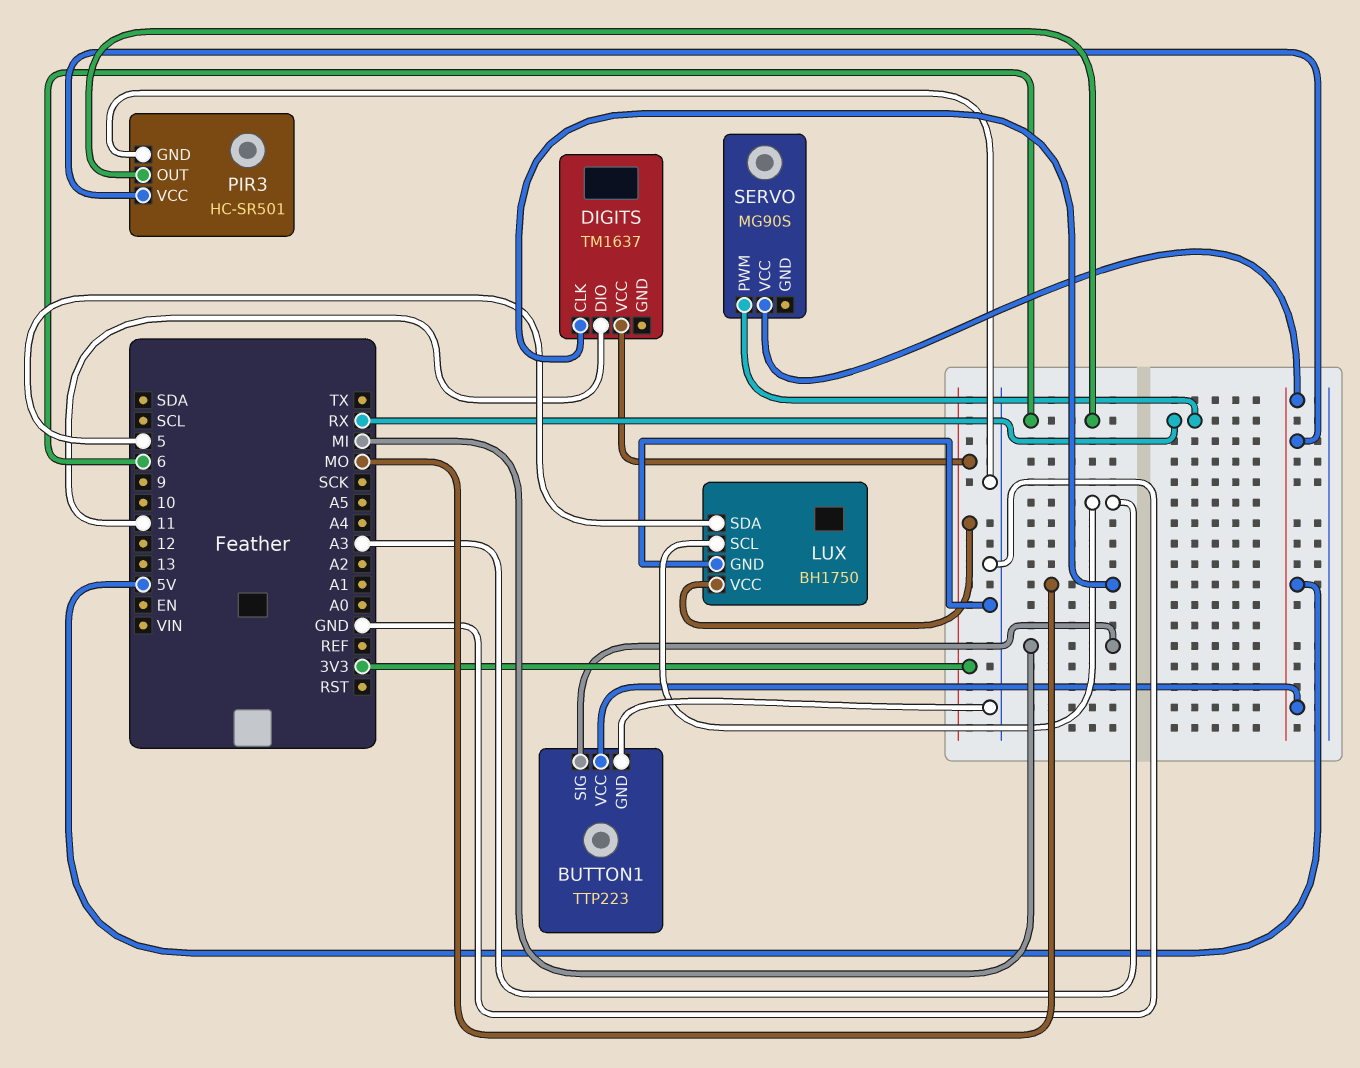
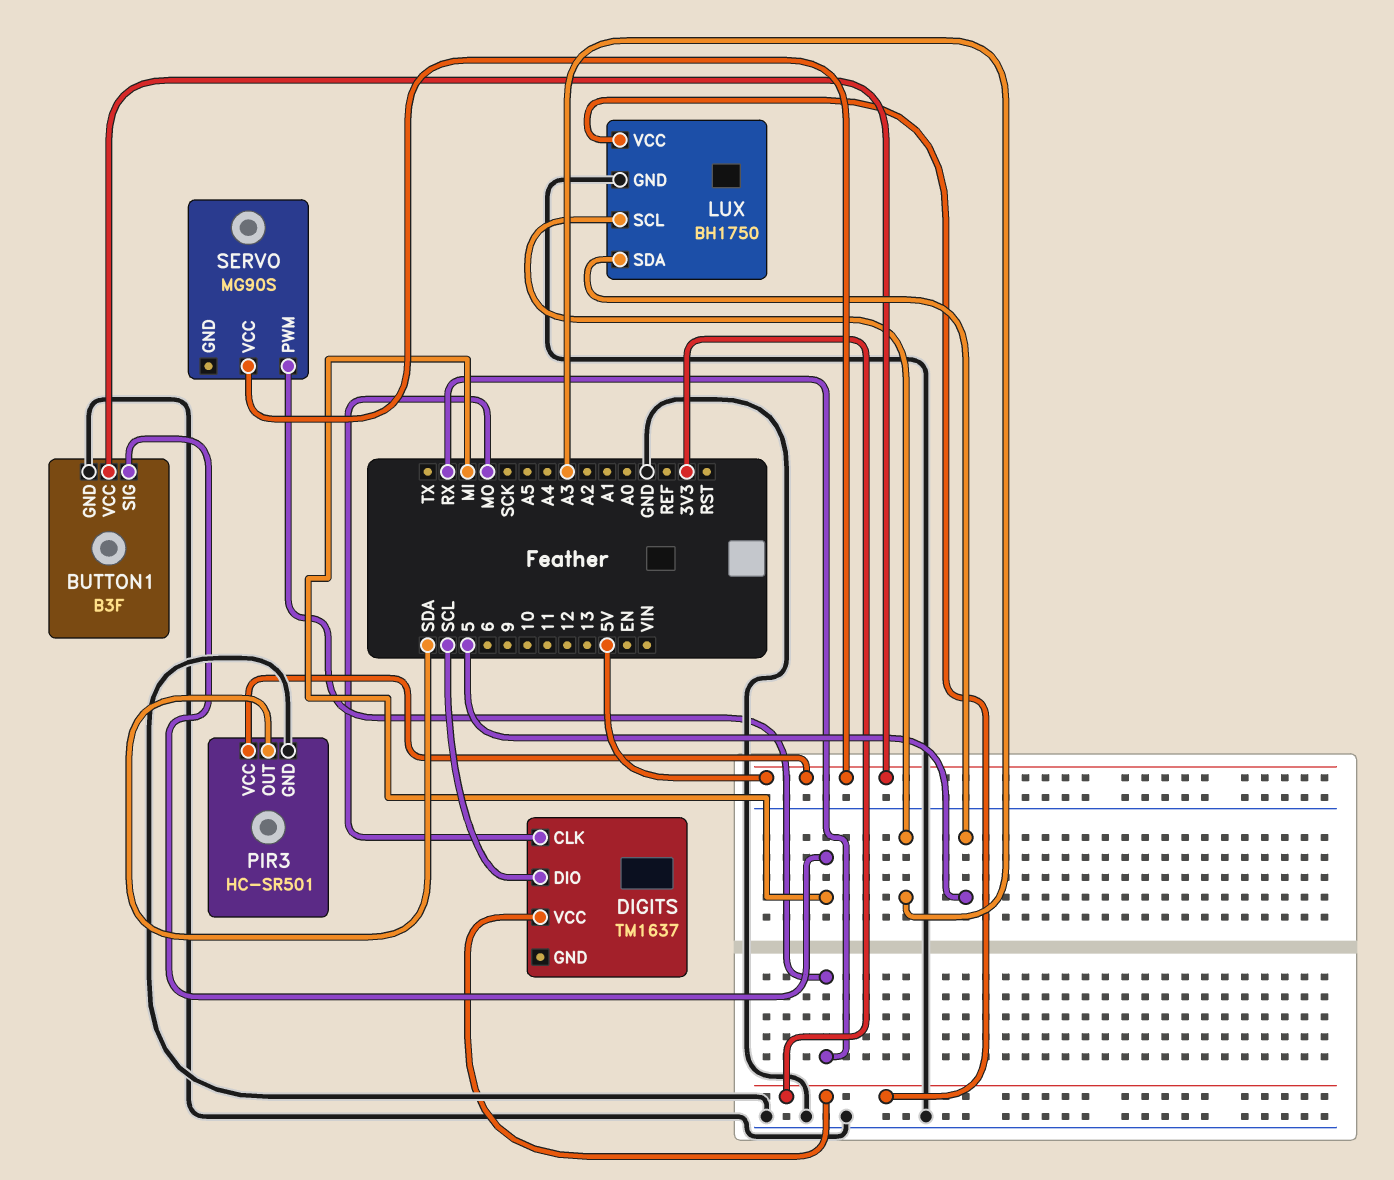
BUTTON1: TTP223 -> B3F
DIGITS pin DIO: 11 -> SCL
PIR3 pin OUT: 6 -> SDA

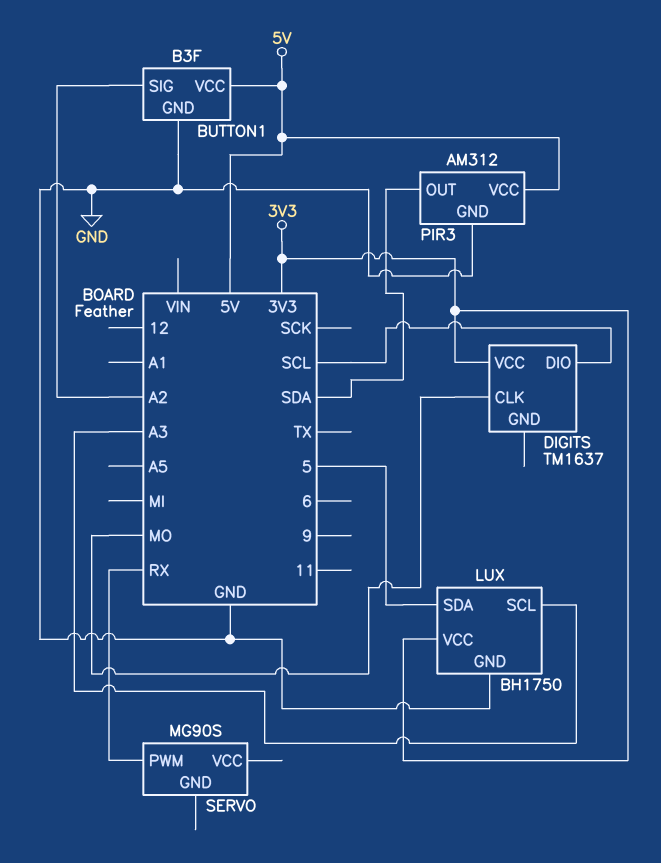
BUTTON1 pin SIG: MI -> A2
PIR3: HC-SR501 -> AM312
SERVO pin VCC: 5V -> none

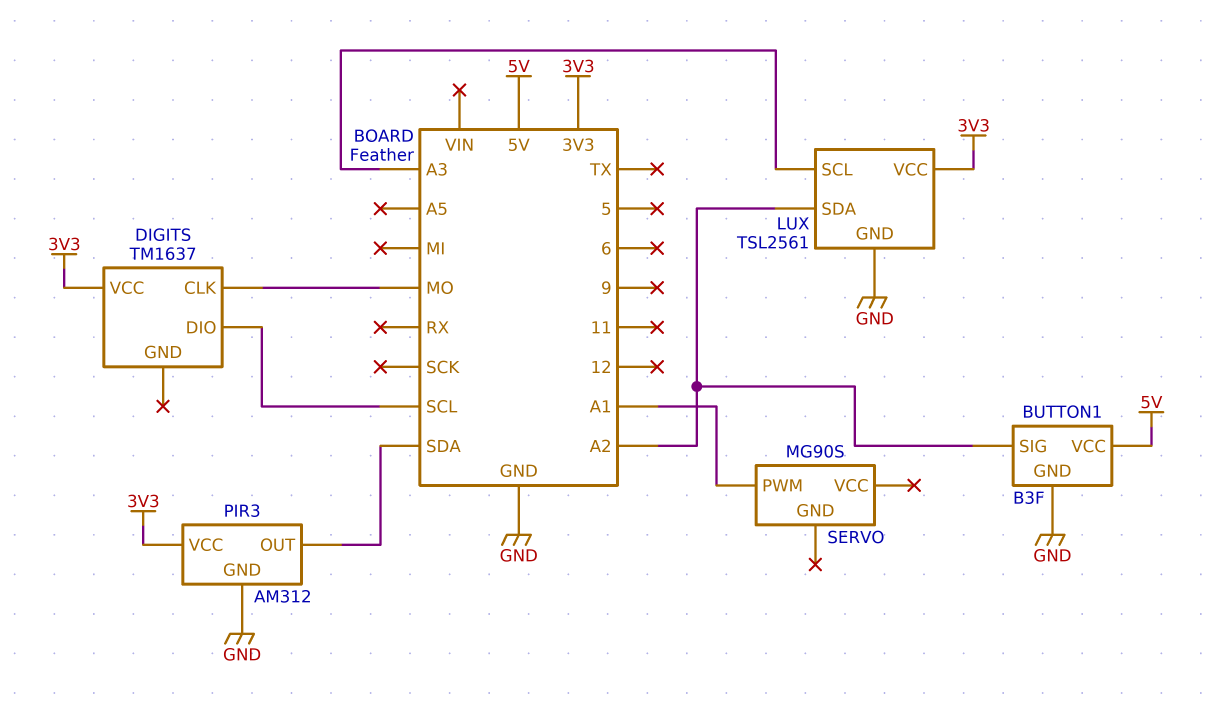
LUX: BH1750 -> TSL2561
LUX pin SDA: 5 -> A2
PIR3 pin VCC: 5V -> 3V3
SERVO pin PWM: RX -> A1

